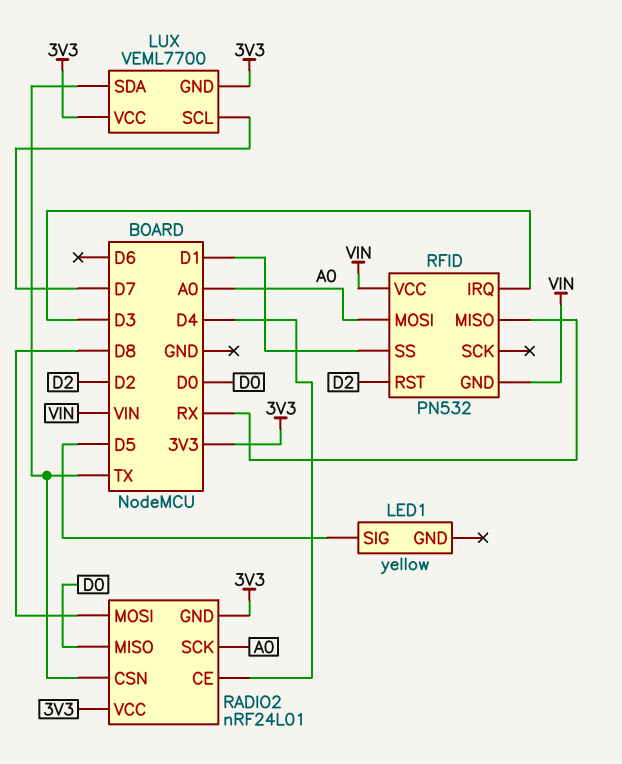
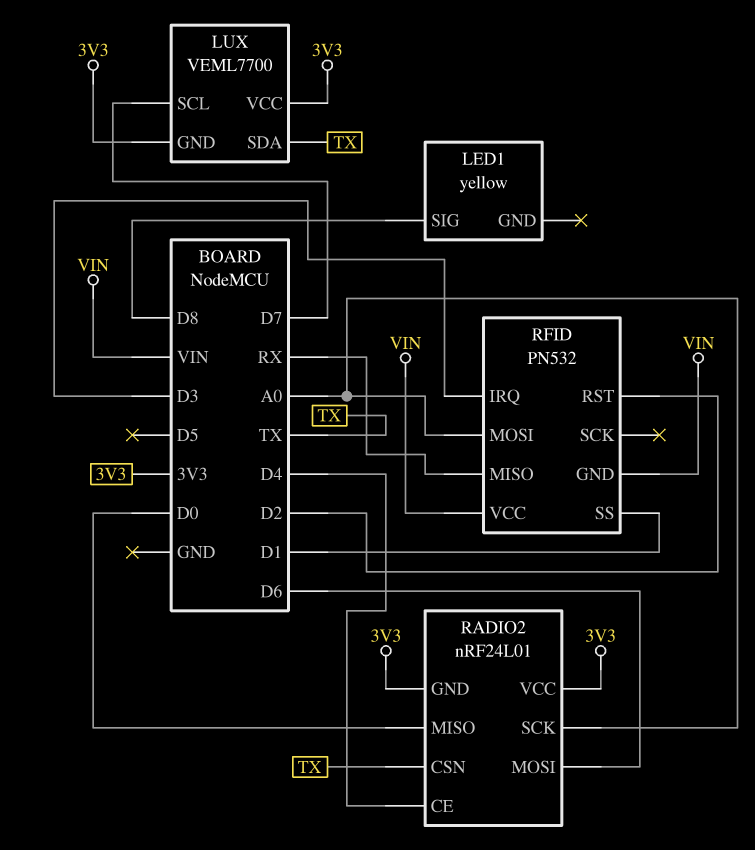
LED1 pin SIG: D5 -> D8
RADIO2 pin MOSI: D8 -> D6

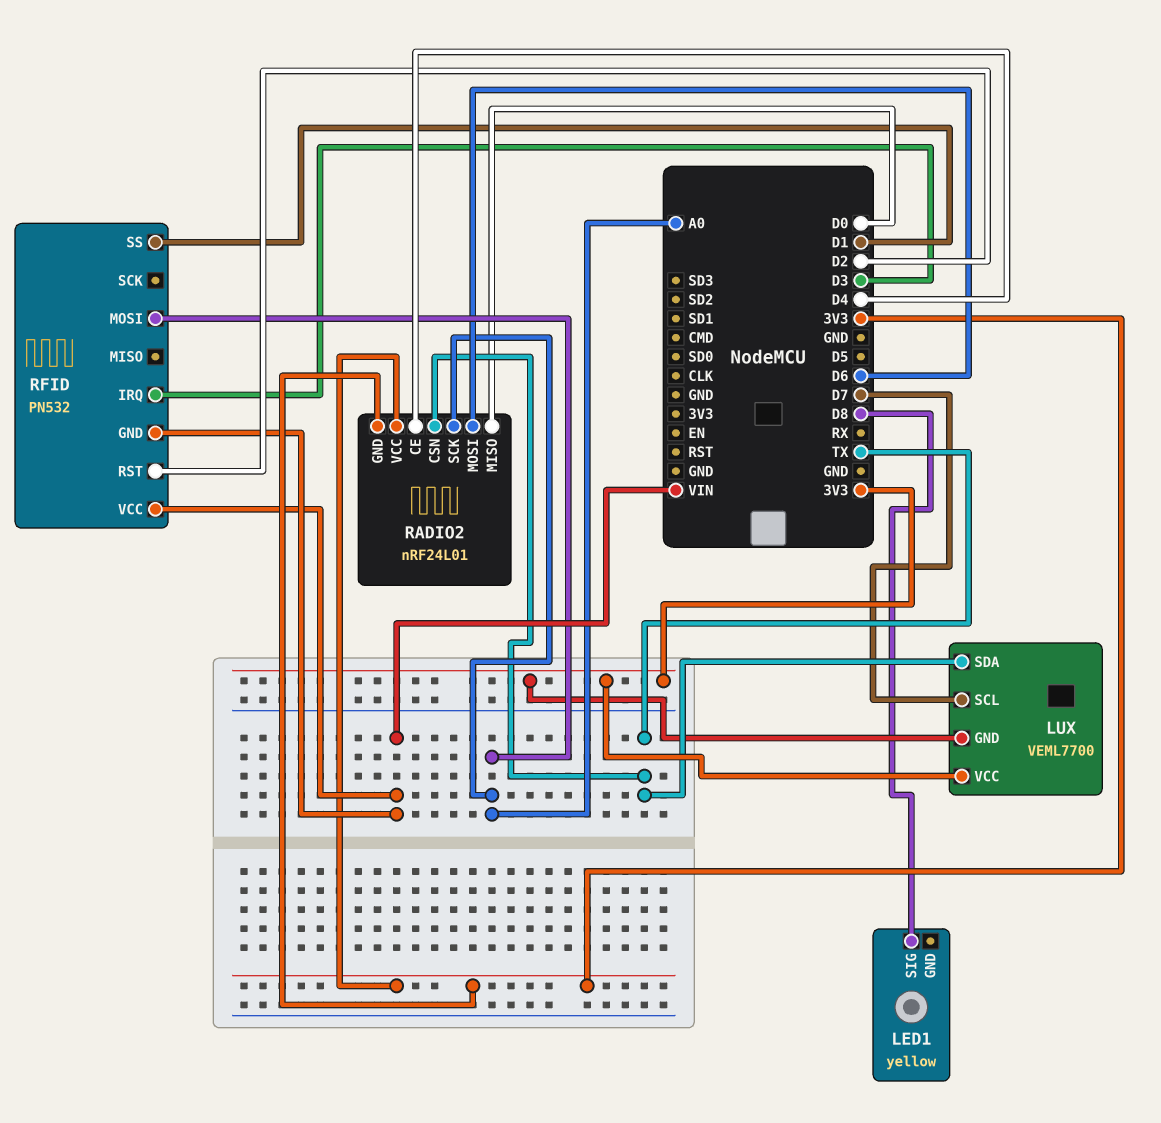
RFID pin MISO: RX -> none

